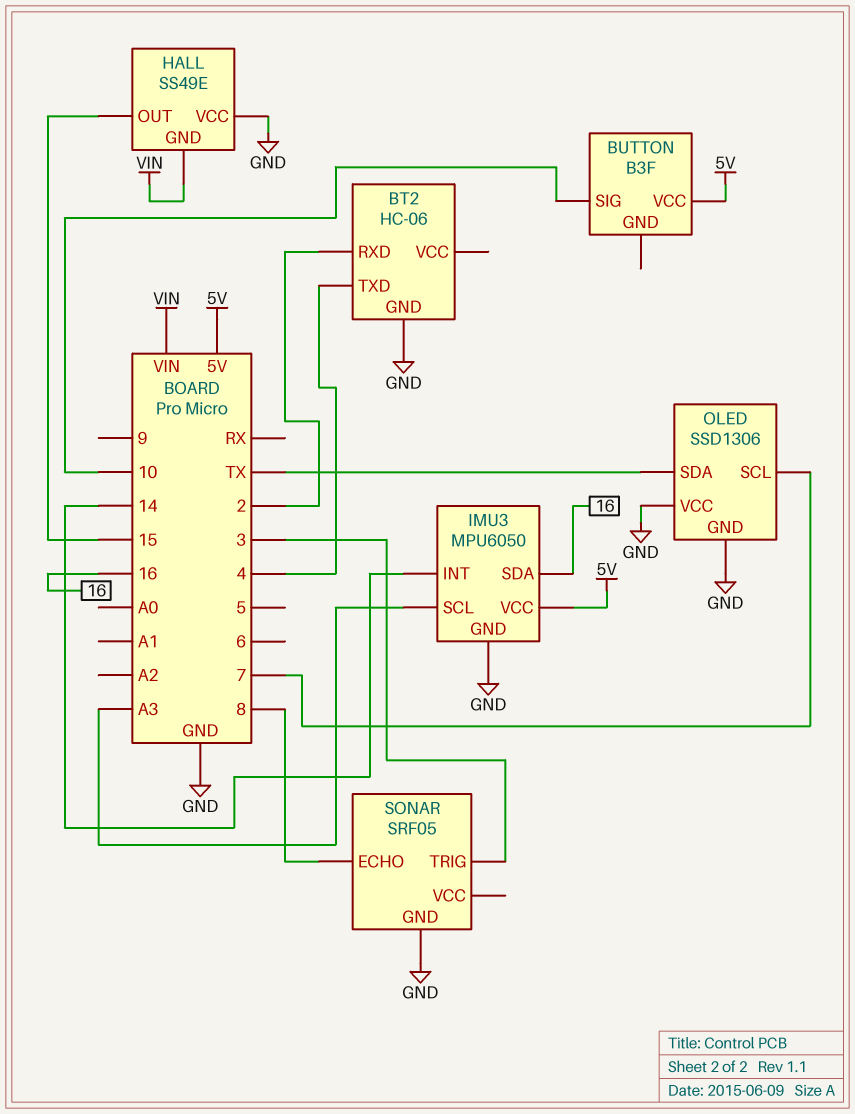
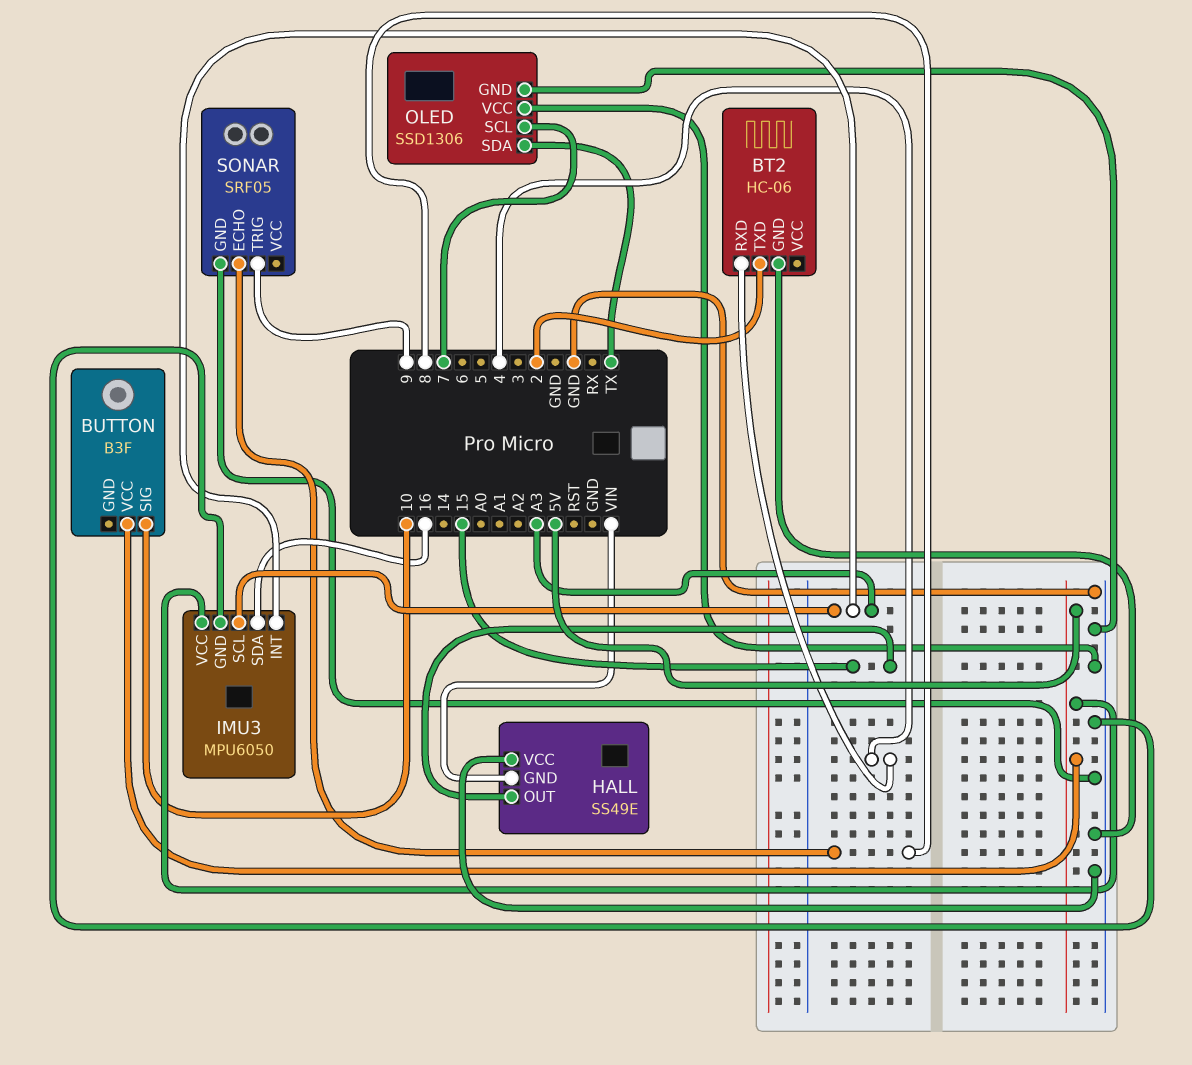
BT2 pin RXD: 2 -> 4
BT2 pin TXD: 4 -> 2
IMU3 pin INT: 14 -> A3
SONAR pin TRIG: 3 -> 9

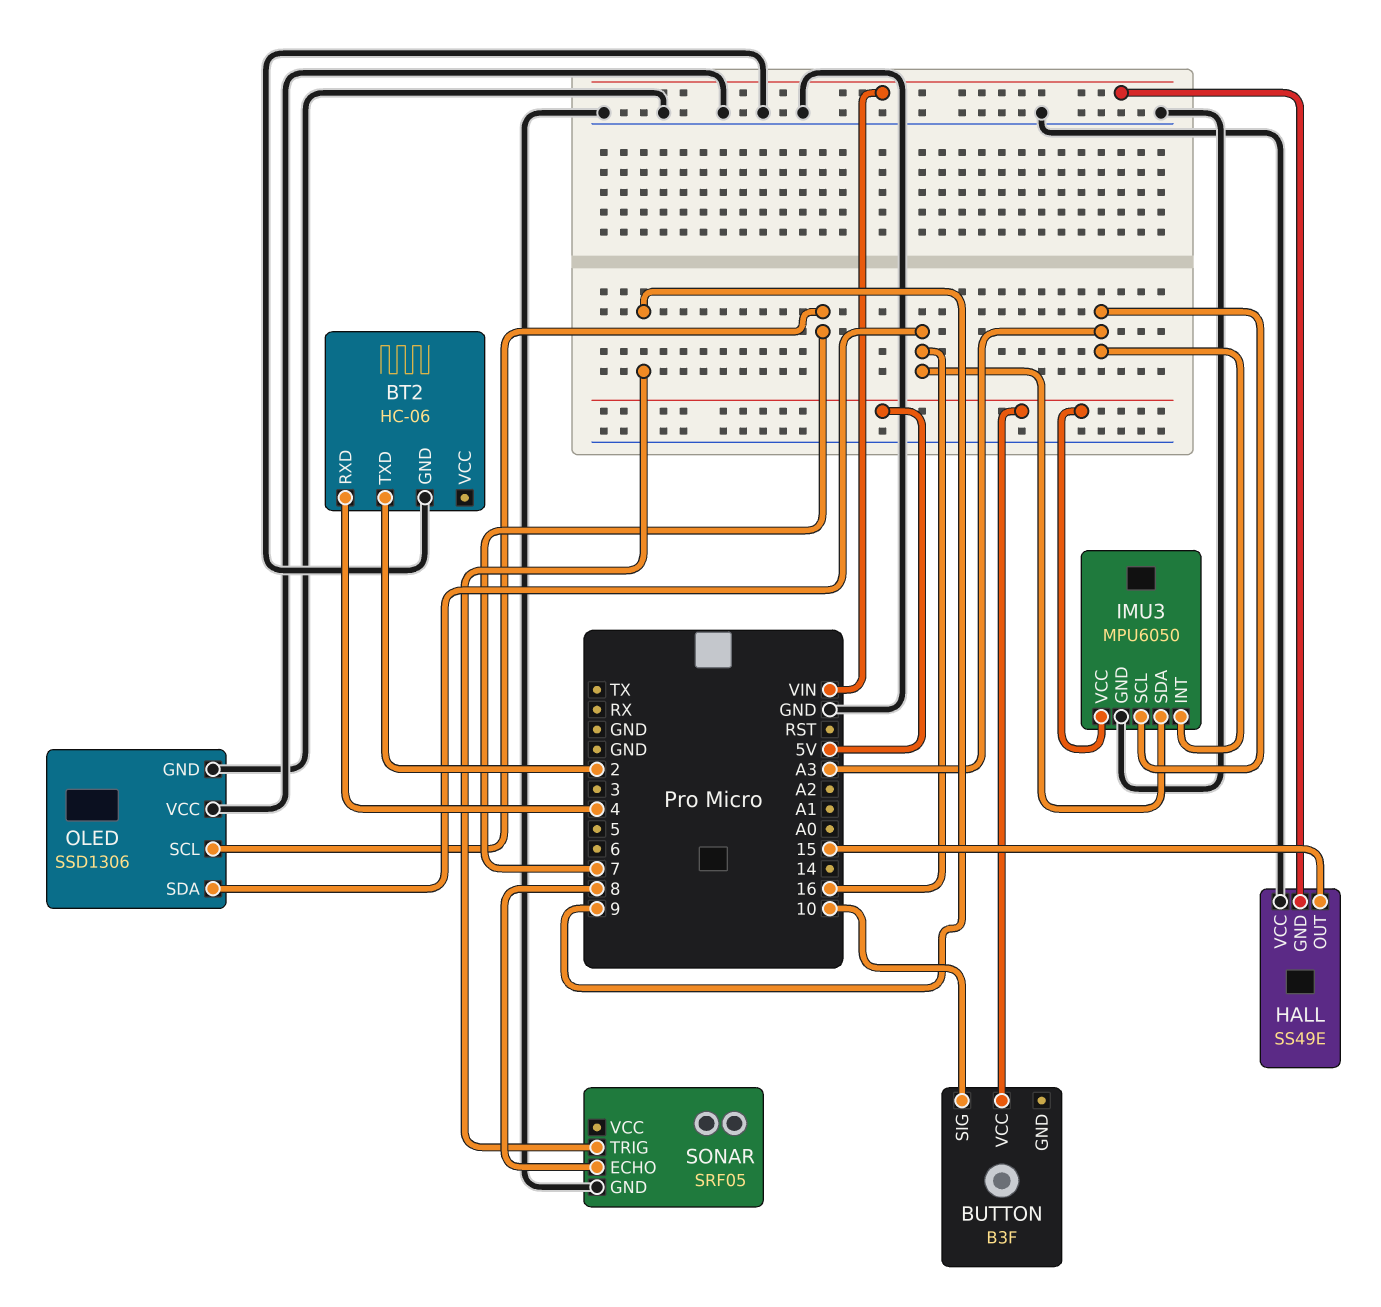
OLED pin SDA: TX -> 16

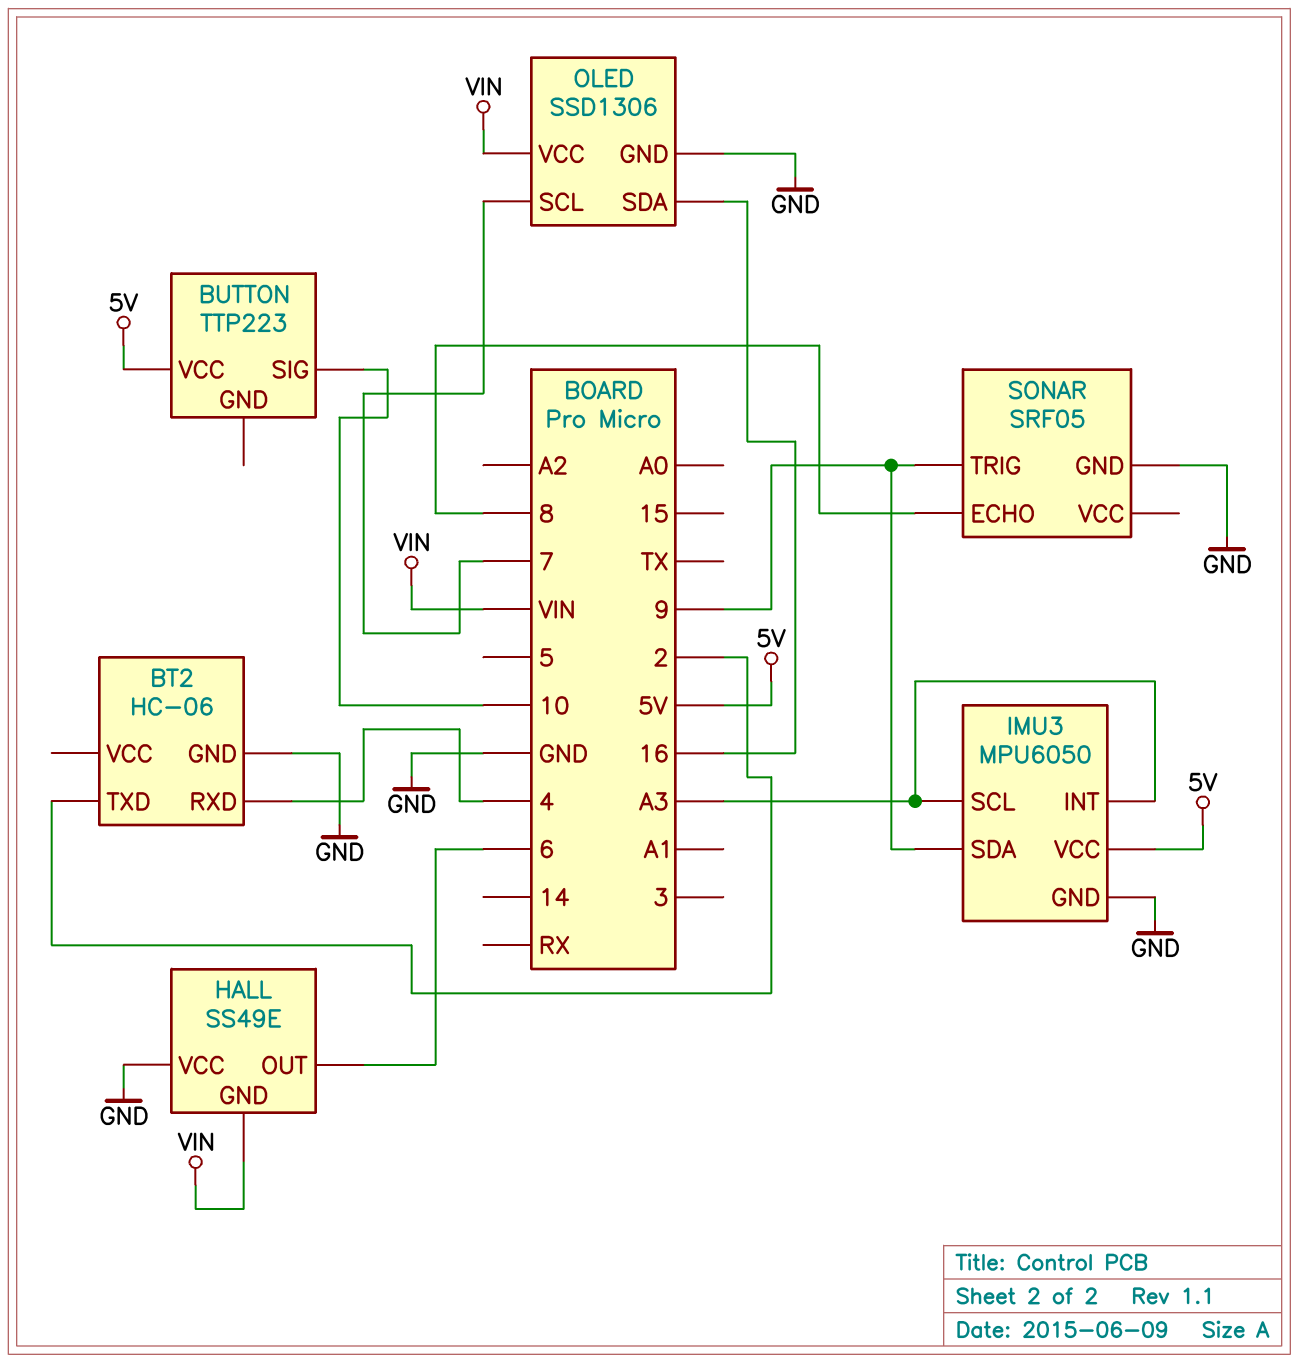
BUTTON: B3F -> TTP223
HALL pin OUT: 15 -> 6
IMU3 pin SDA: 16 -> 9
OLED pin VCC: GND -> VIN

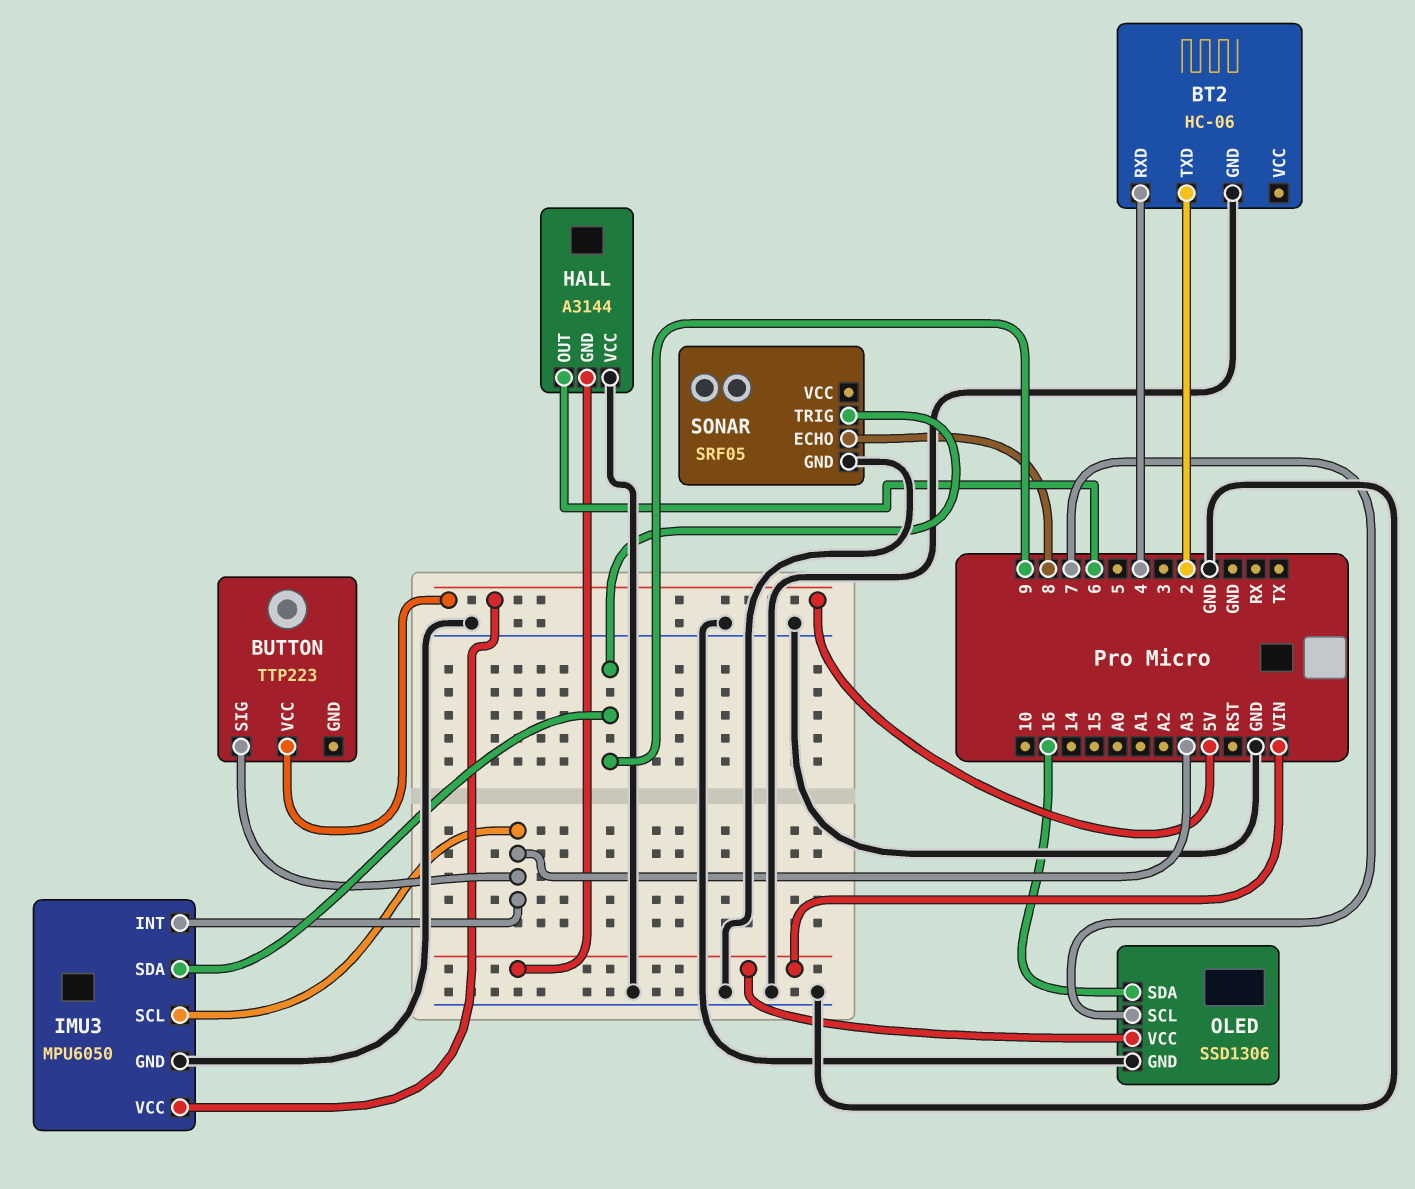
BUTTON pin SIG: 10 -> A3
HALL: SS49E -> A3144

